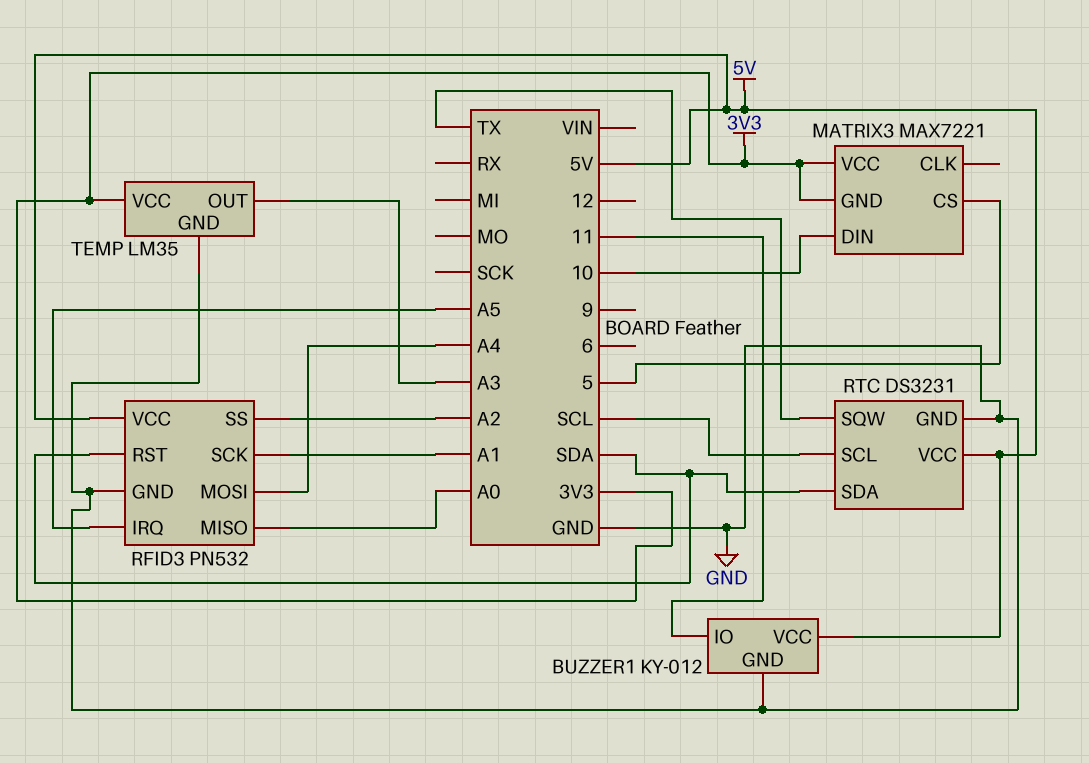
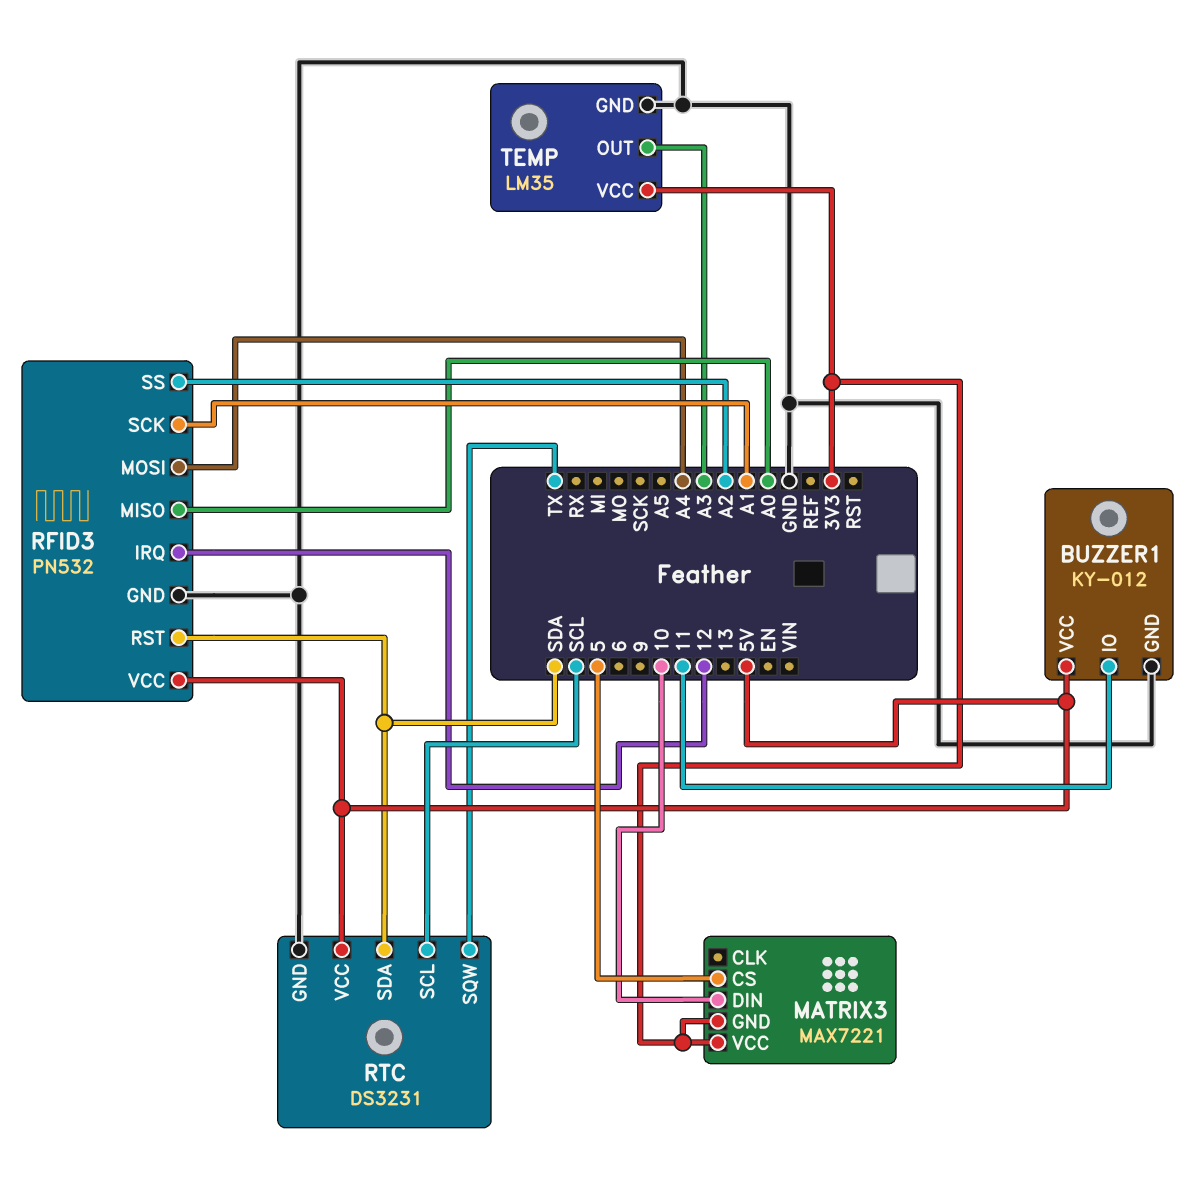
RFID3 pin IRQ: A5 -> 12

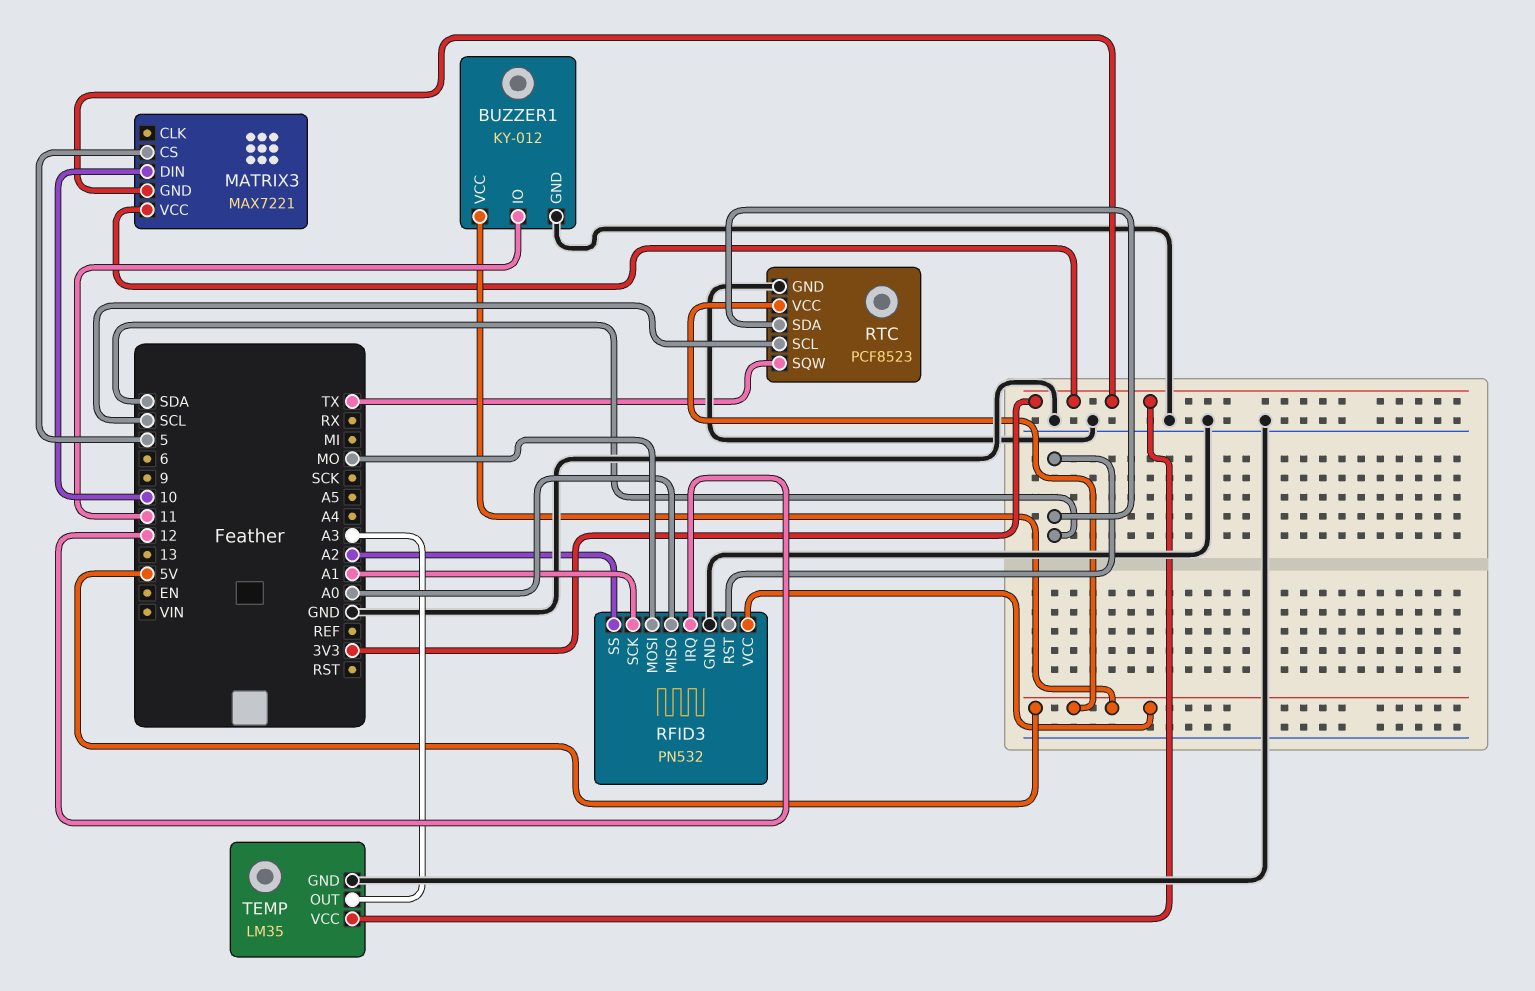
RFID3 pin MOSI: A4 -> MO
RTC: DS3231 -> PCF8523

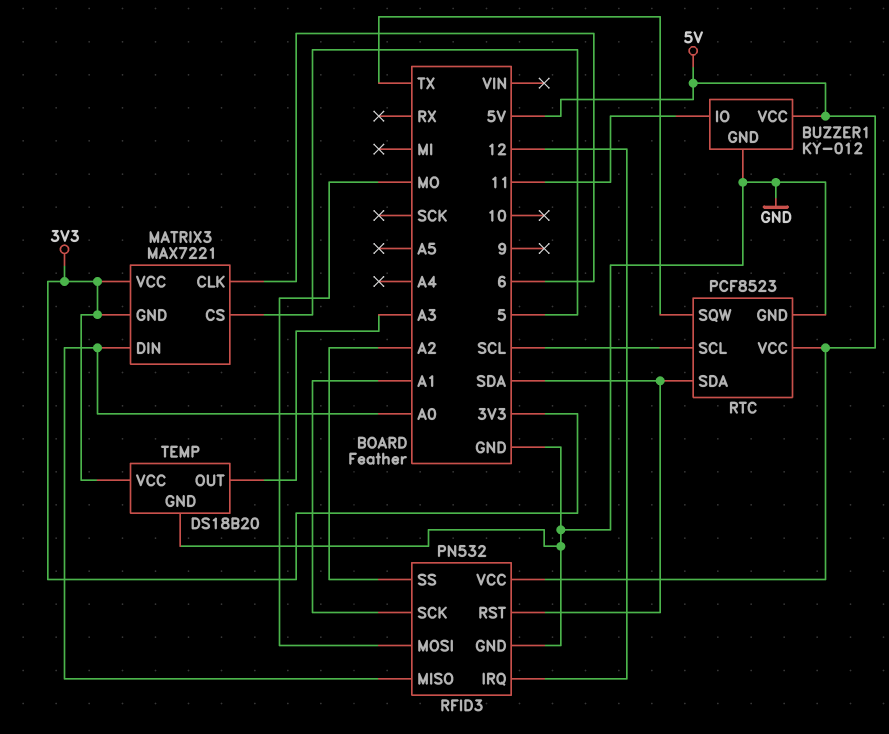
MATRIX3 pin CLK: none -> 6
MATRIX3 pin DIN: 10 -> A0
TEMP: LM35 -> DS18B20

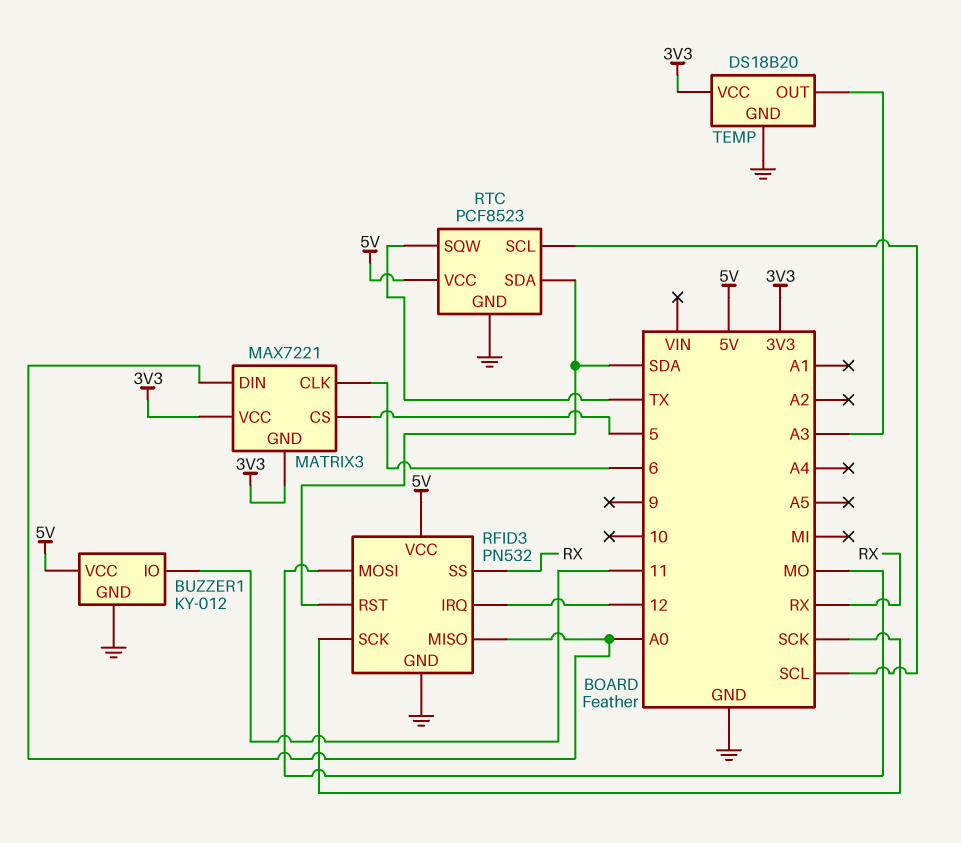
RFID3 pin SCK: A1 -> SCK
RFID3 pin SS: A2 -> RX

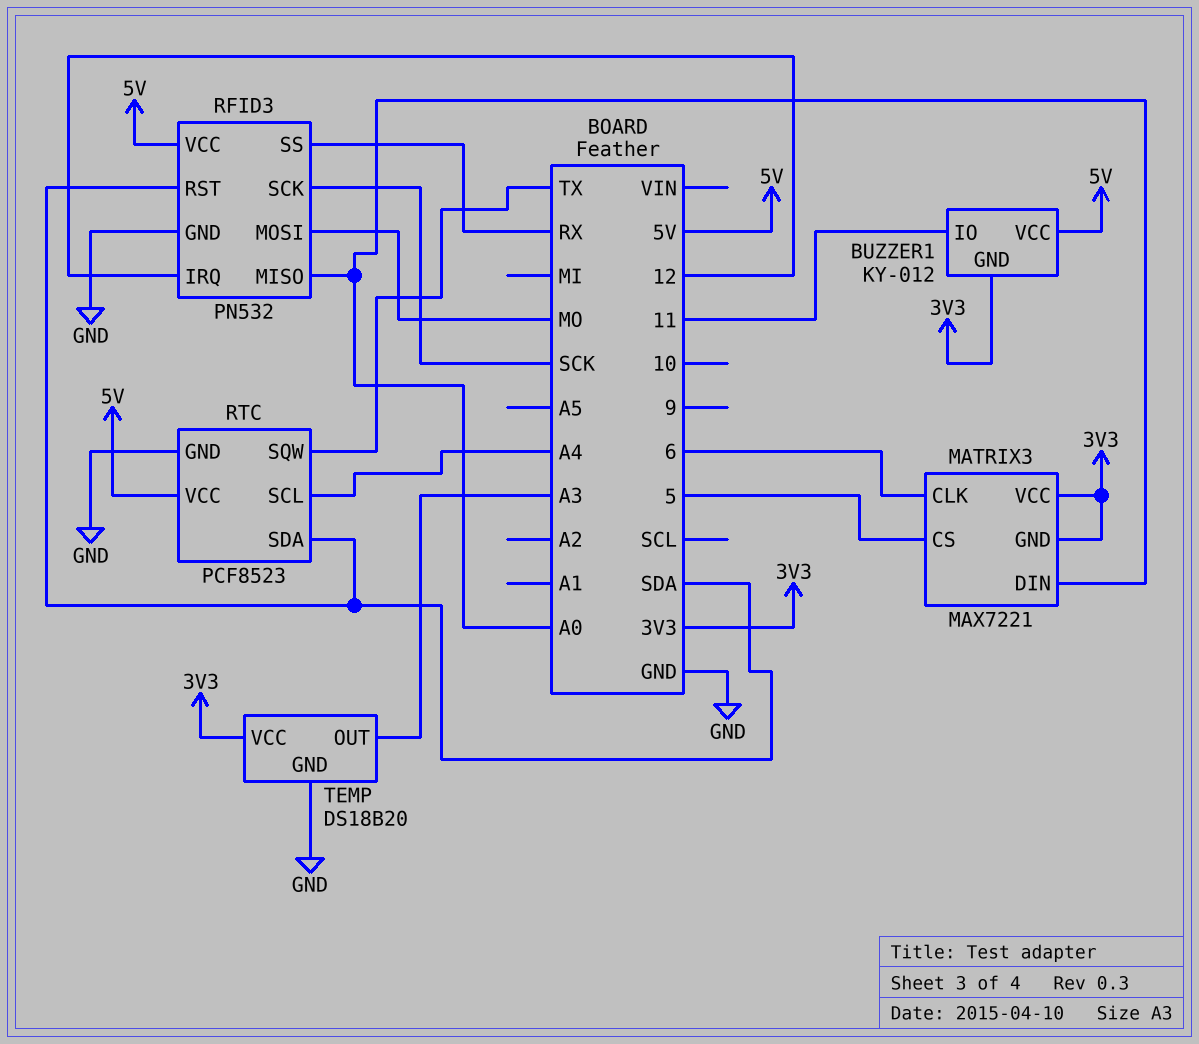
BUZZER1 pin GND: GND -> 3V3
RTC pin SCL: SCL -> A4

